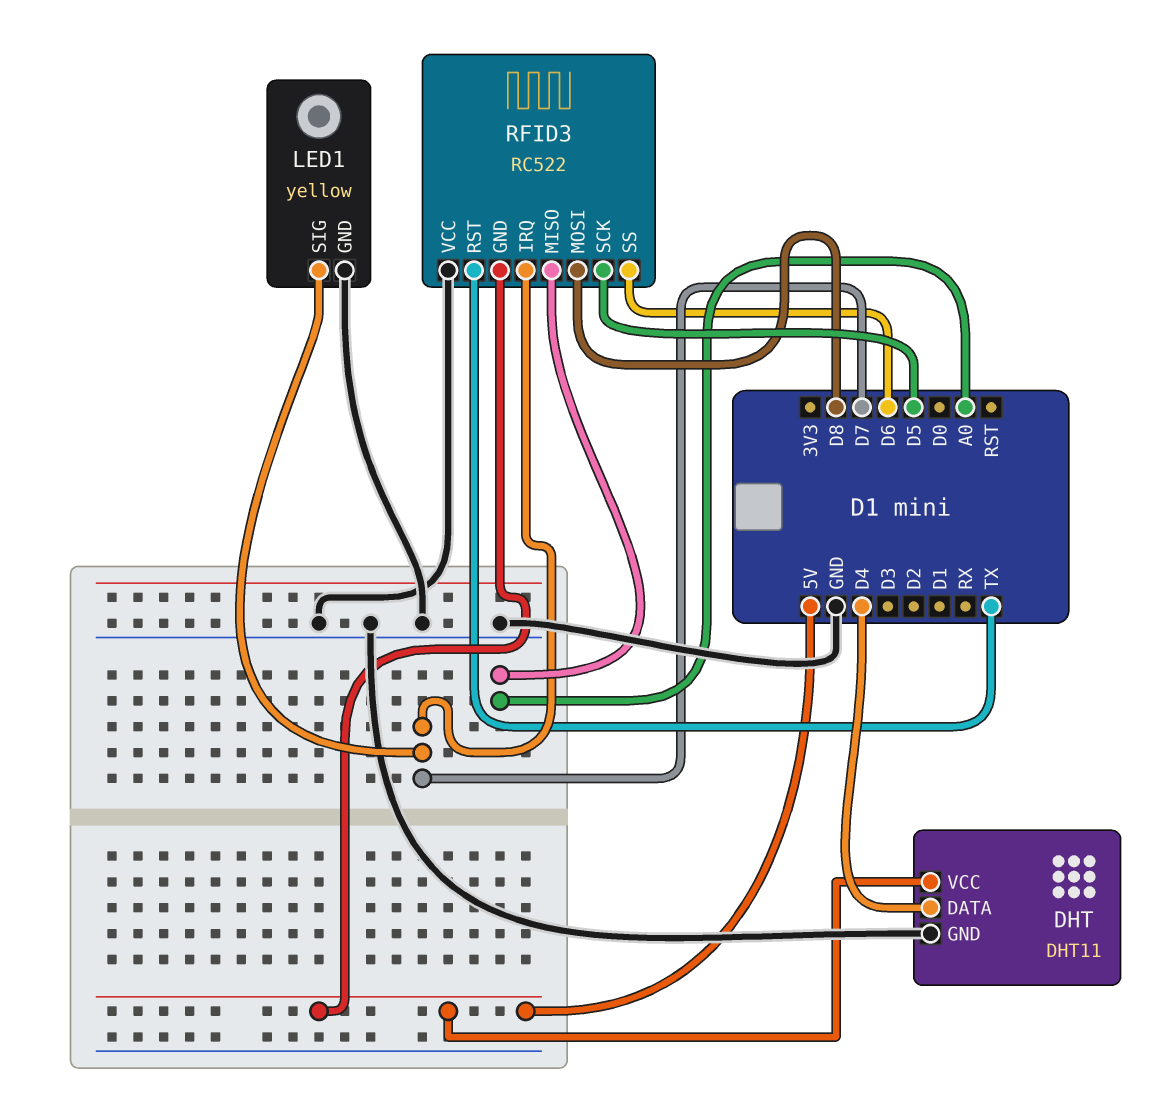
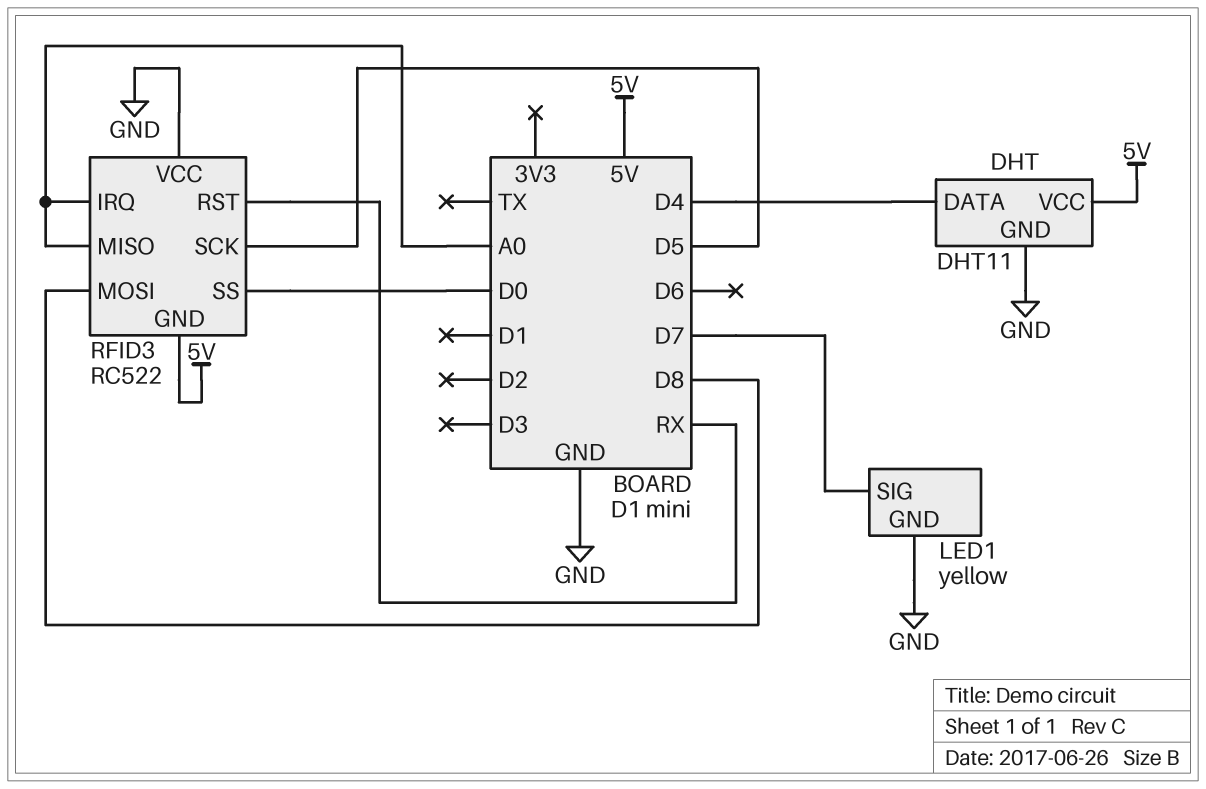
RFID3 pin IRQ: D7 -> A0
RFID3 pin RST: TX -> RX
RFID3 pin SS: D6 -> D0

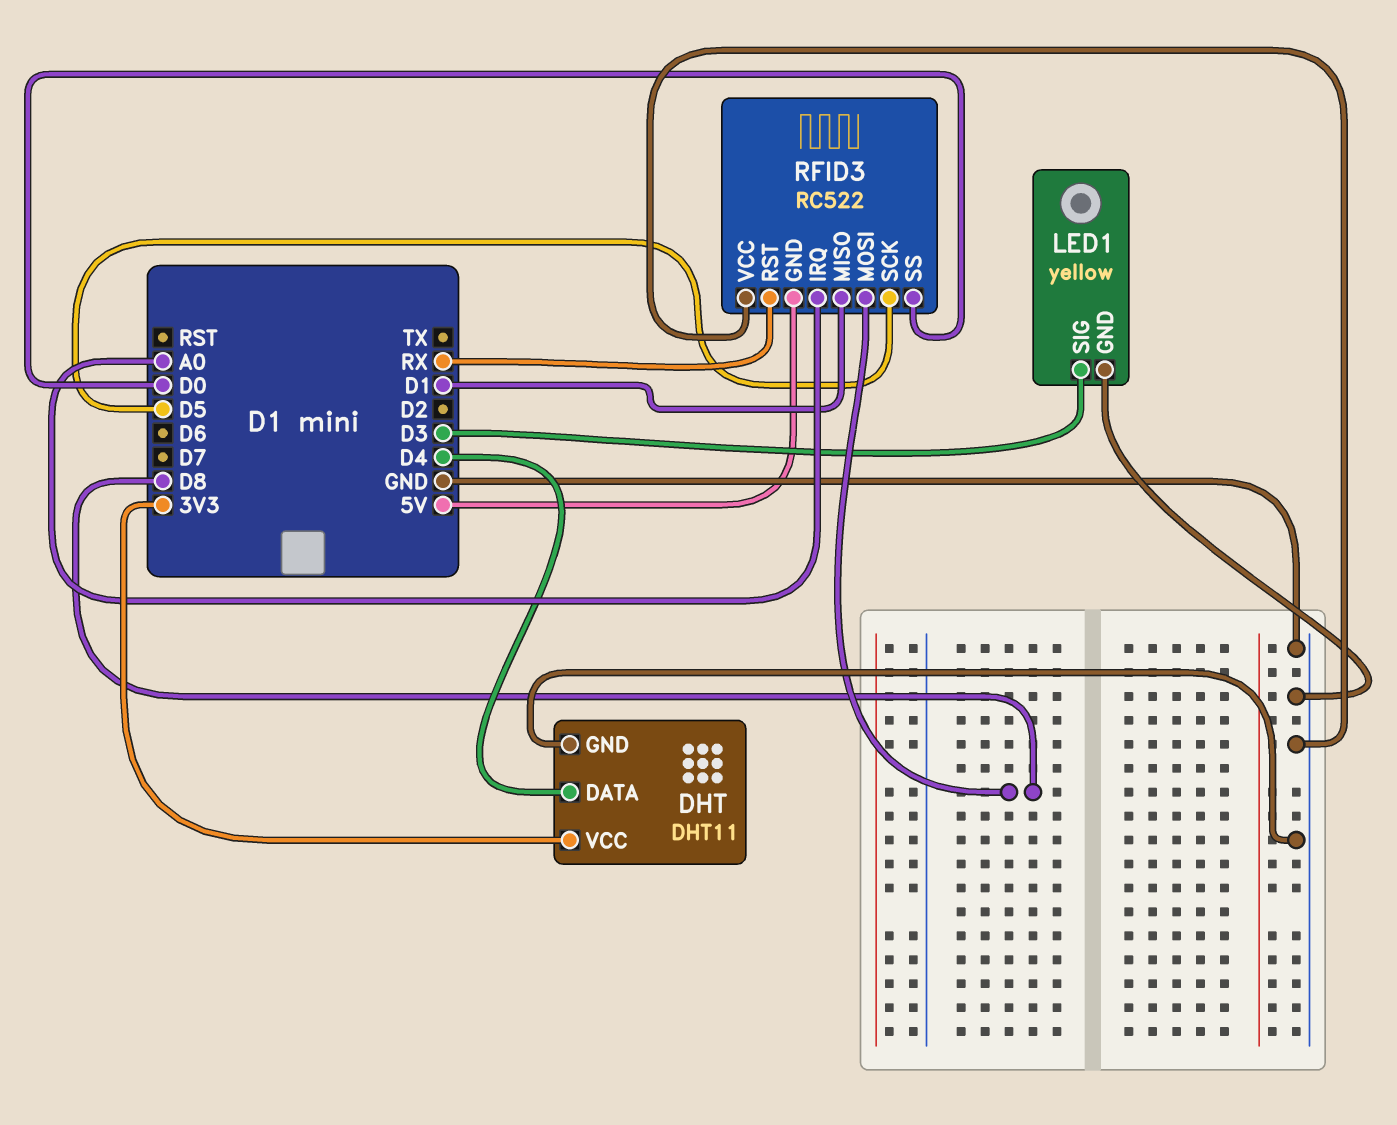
DHT pin VCC: 5V -> 3V3
LED1 pin SIG: D7 -> D3
RFID3 pin MISO: A0 -> D1

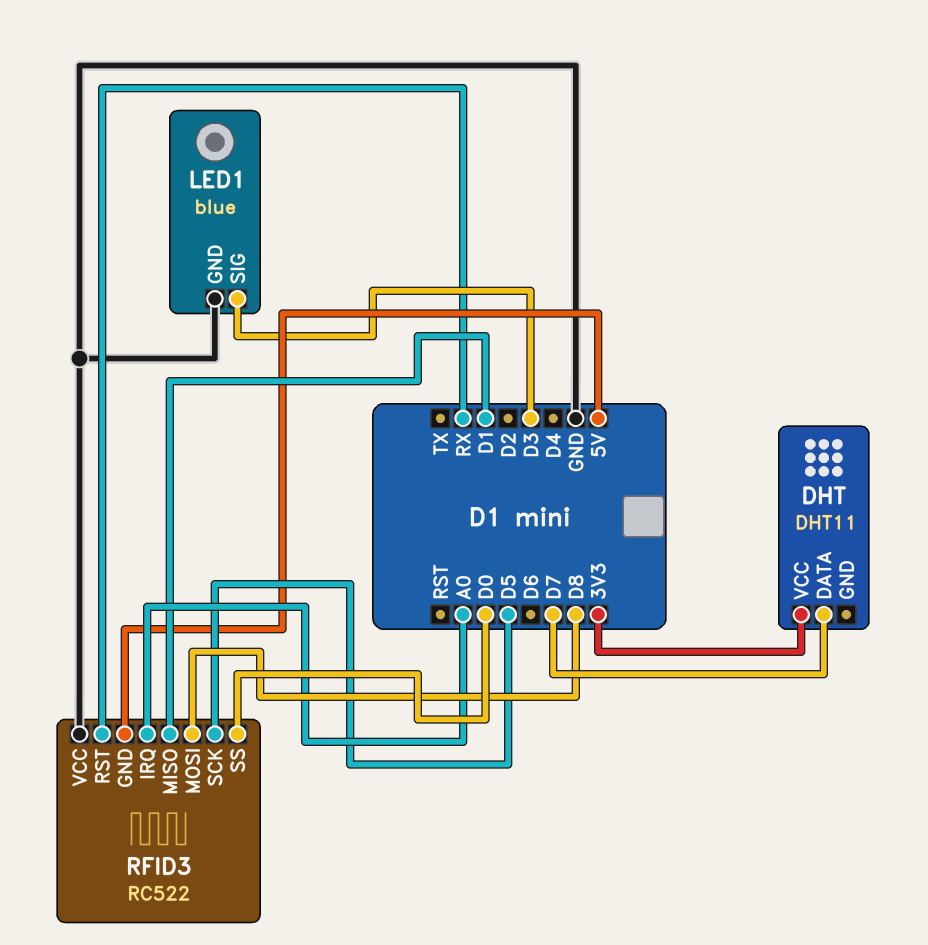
DHT pin DATA: D4 -> D7
DHT pin GND: GND -> none
LED1: yellow -> blue

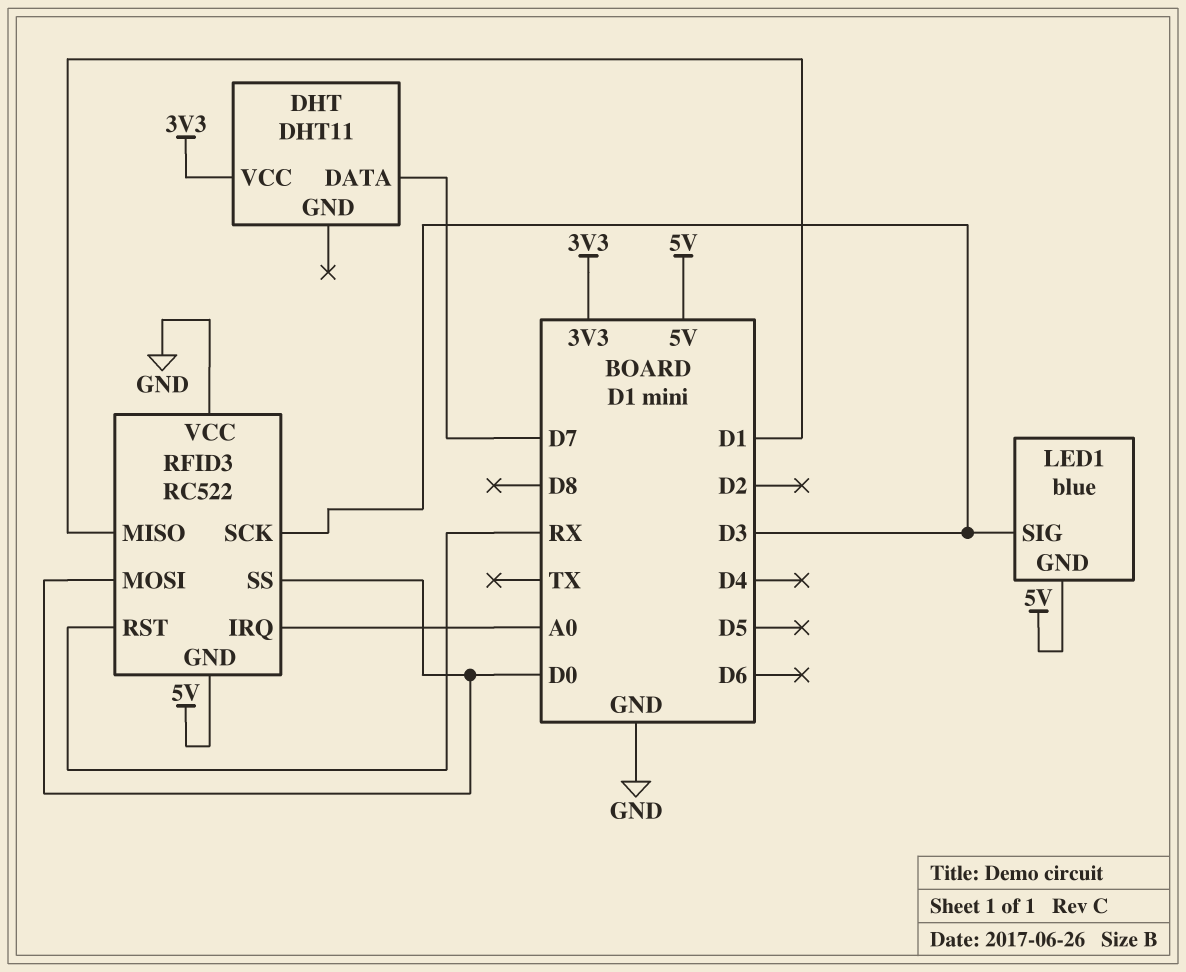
LED1 pin GND: GND -> 5V
RFID3 pin MOSI: D8 -> D0
RFID3 pin SCK: D5 -> D3

